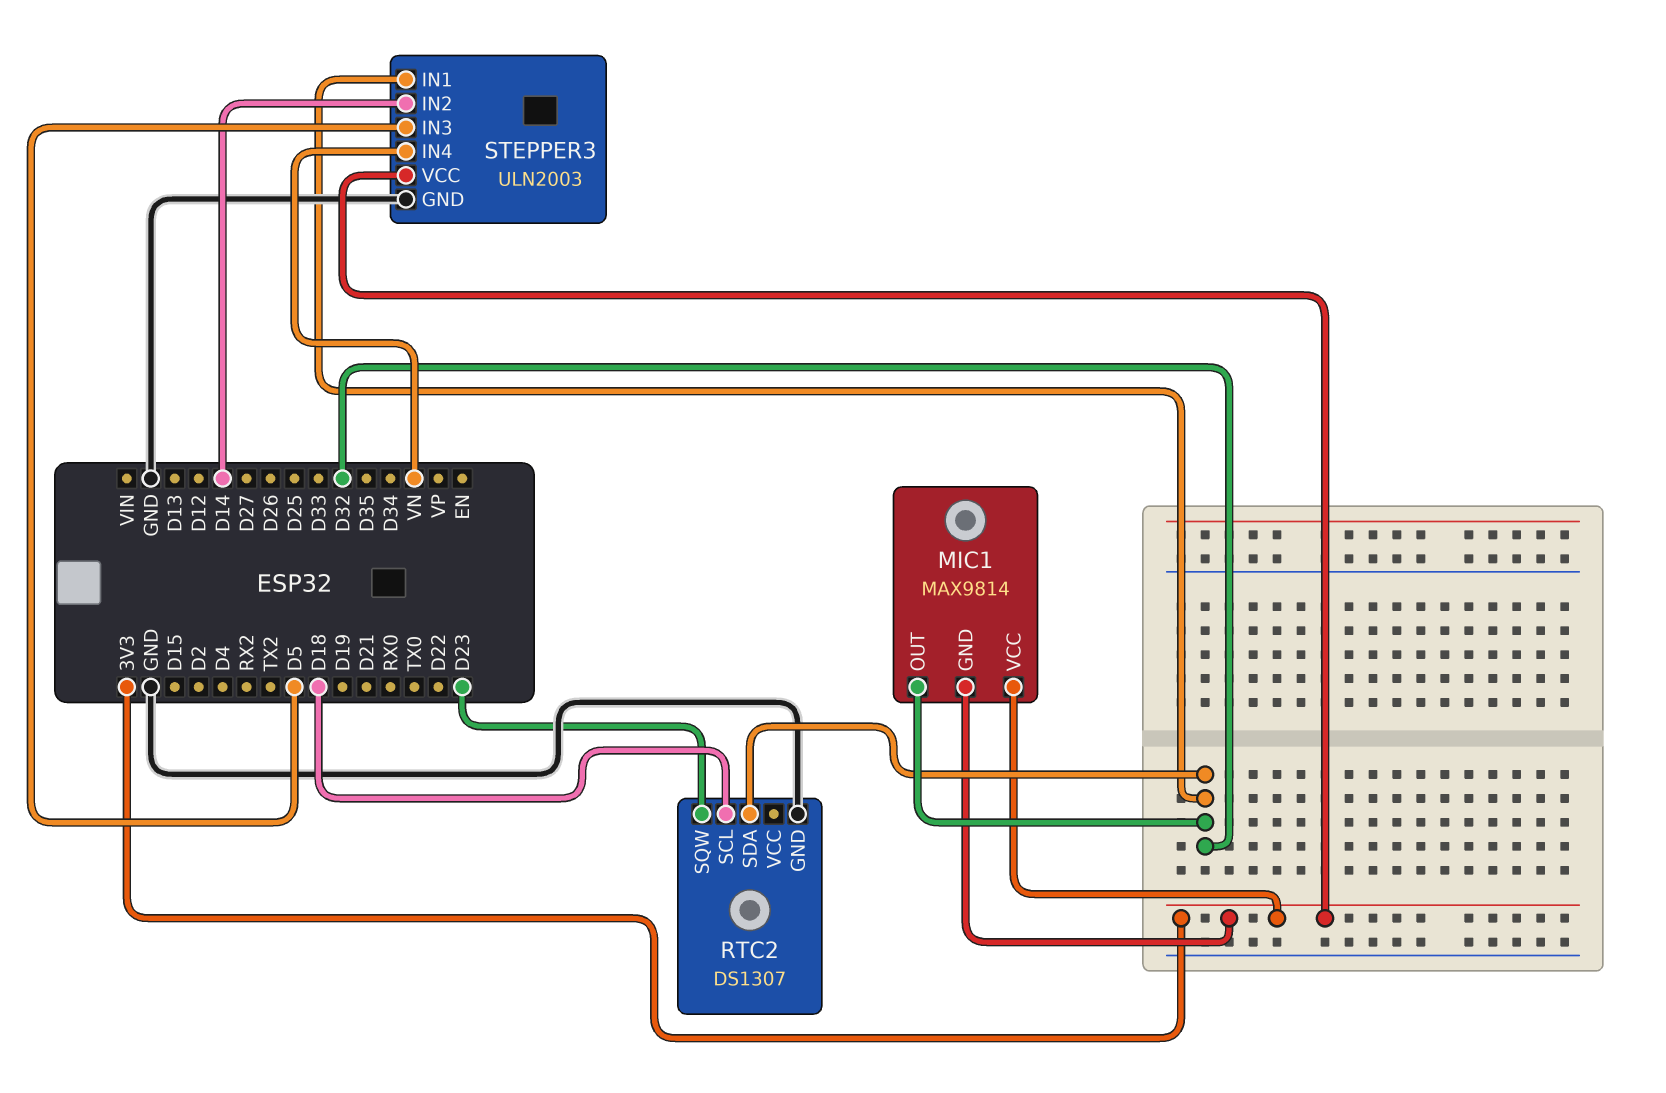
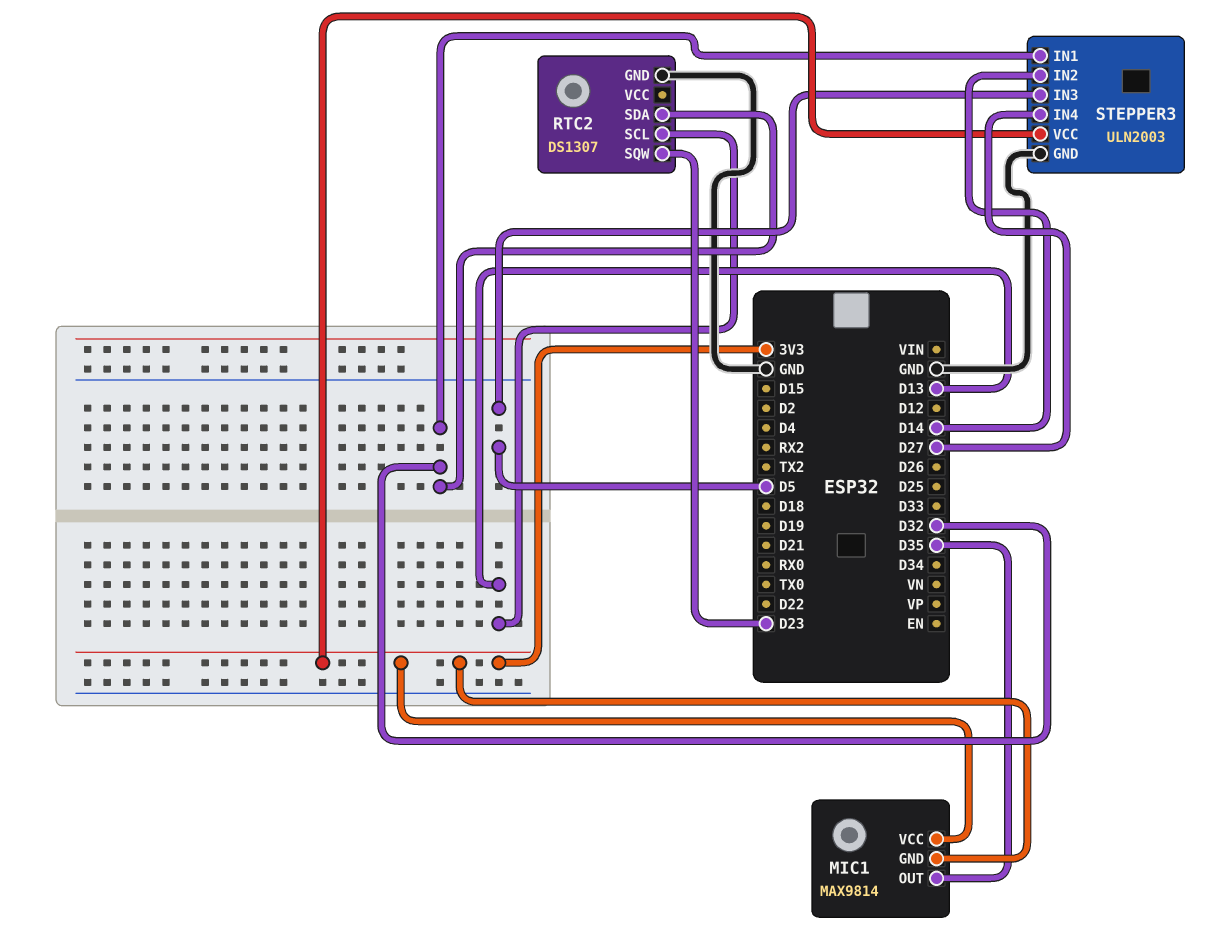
MIC1 pin OUT: D32 -> D35
RTC2 pin SCL: D18 -> D13
STEPPER3 pin IN4: VN -> D27

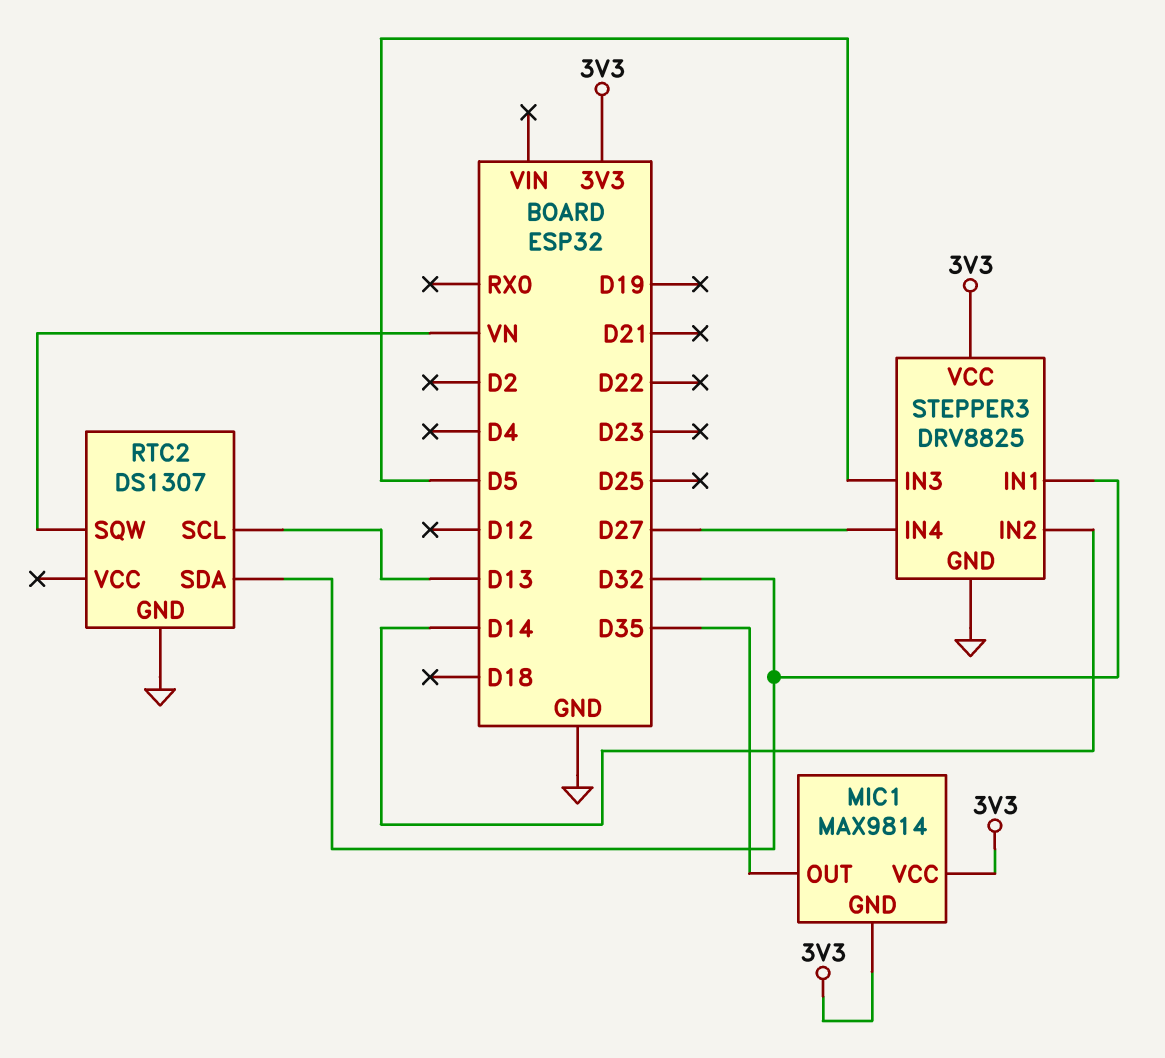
RTC2 pin SQW: D23 -> VN
STEPPER3: ULN2003 -> DRV8825

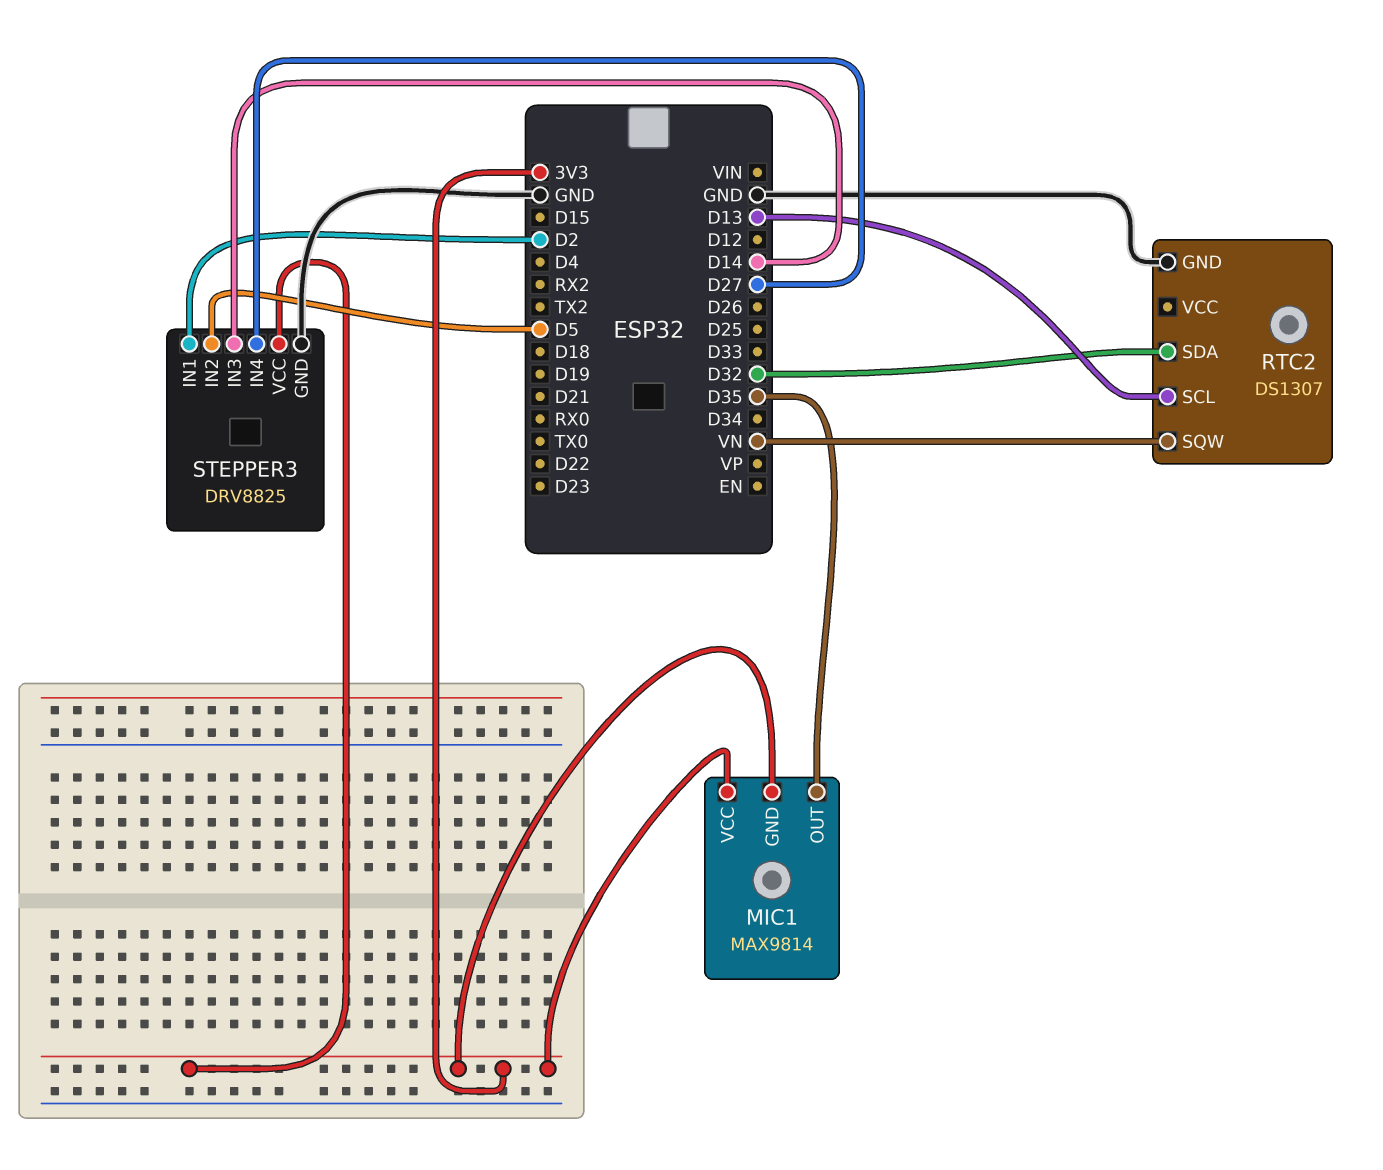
STEPPER3 pin IN1: D32 -> D2
STEPPER3 pin IN2: D14 -> D5
STEPPER3 pin IN3: D5 -> D14

